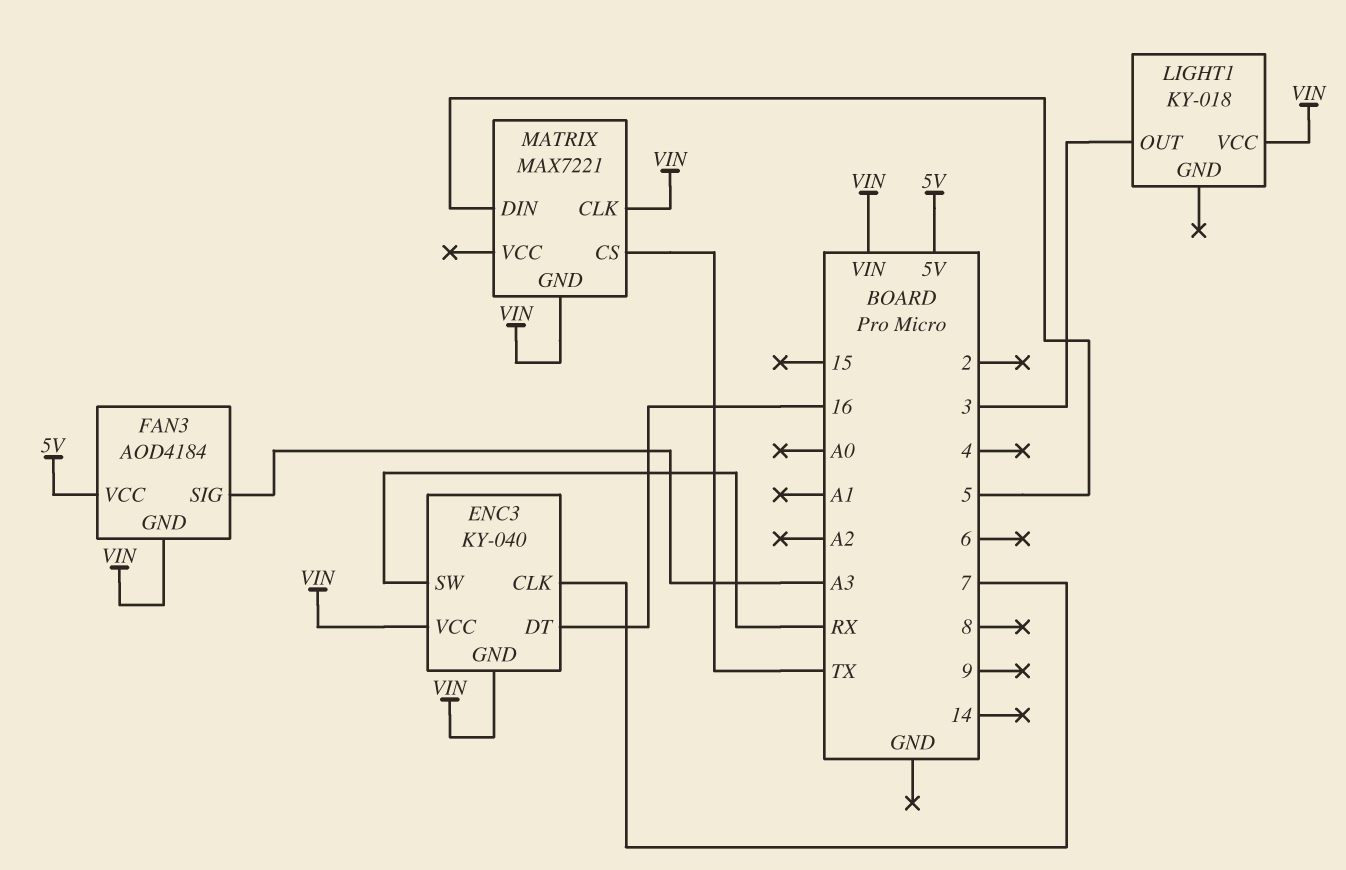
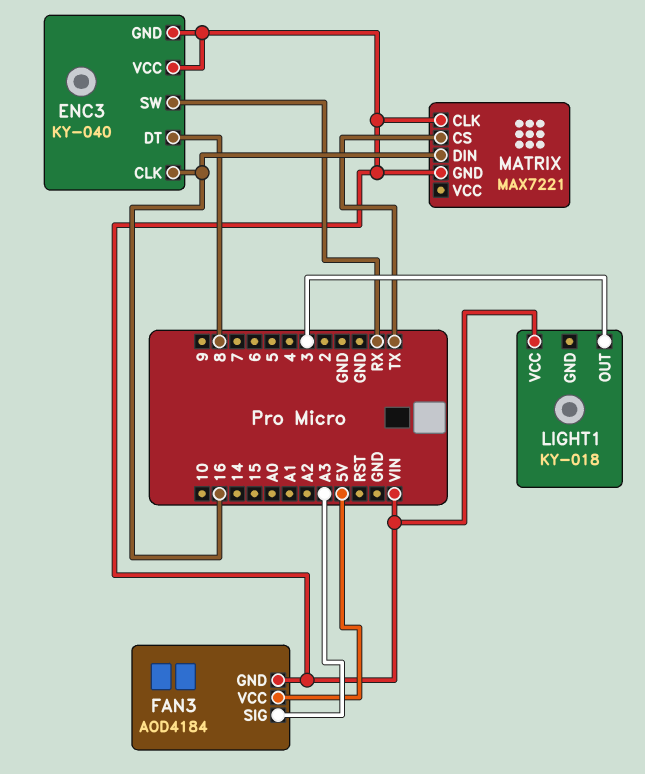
ENC3 pin CLK: 7 -> 16
ENC3 pin DT: 16 -> 8
MATRIX pin DIN: 5 -> 16

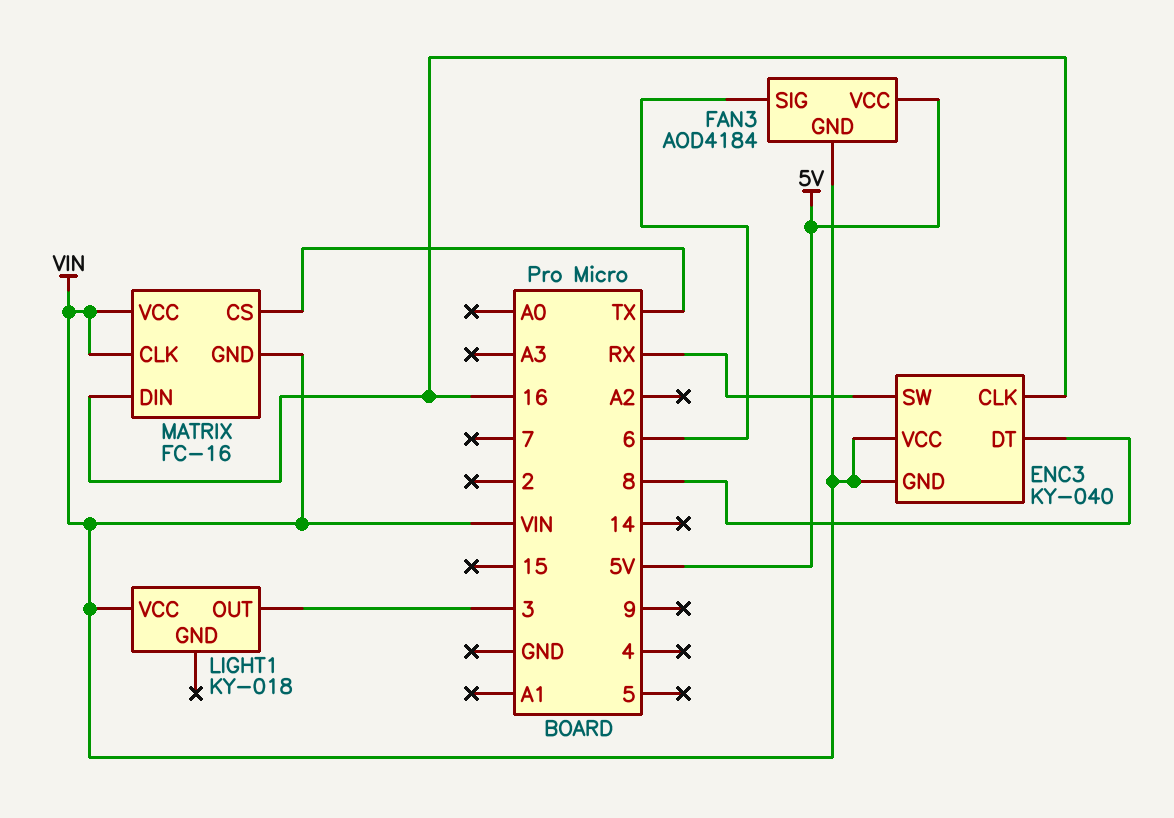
FAN3 pin SIG: A3 -> 6
MATRIX: MAX7221 -> FC-16
MATRIX pin VCC: none -> VIN

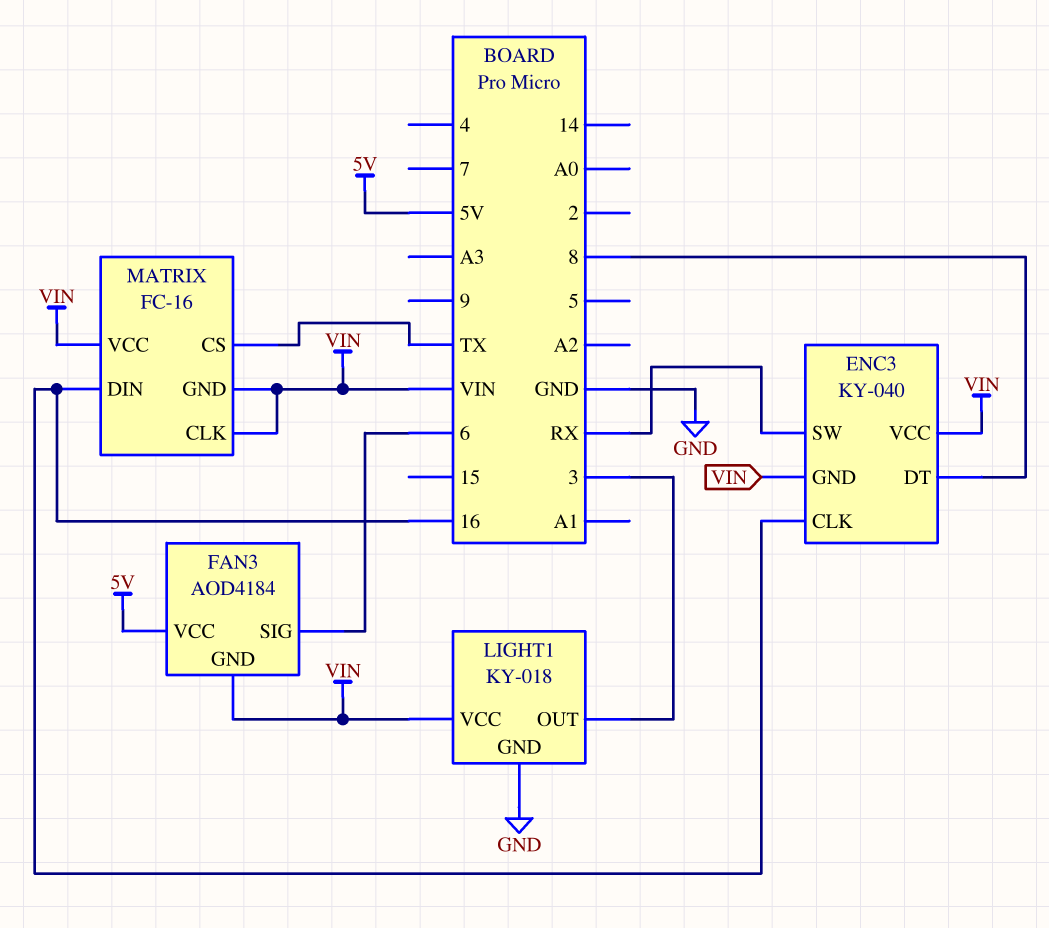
LIGHT1 pin GND: none -> GND

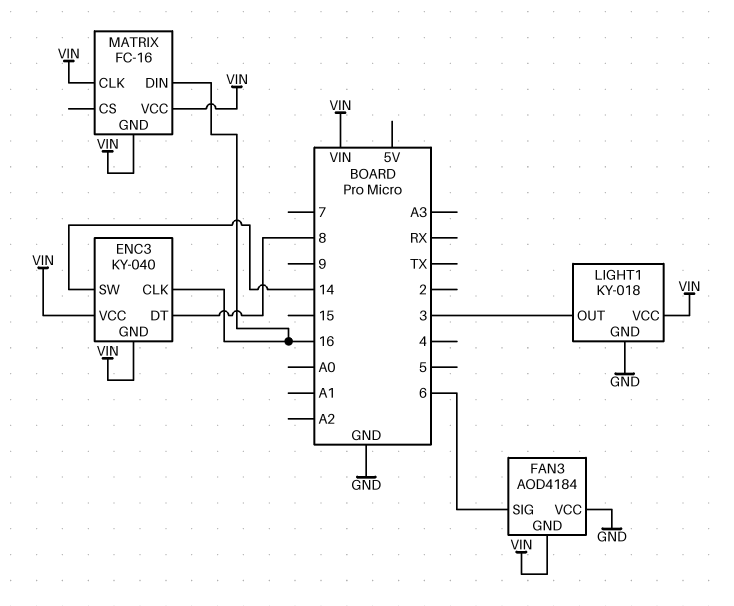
ENC3 pin SW: RX -> 14
FAN3 pin VCC: 5V -> GND
MATRIX pin CS: TX -> none

